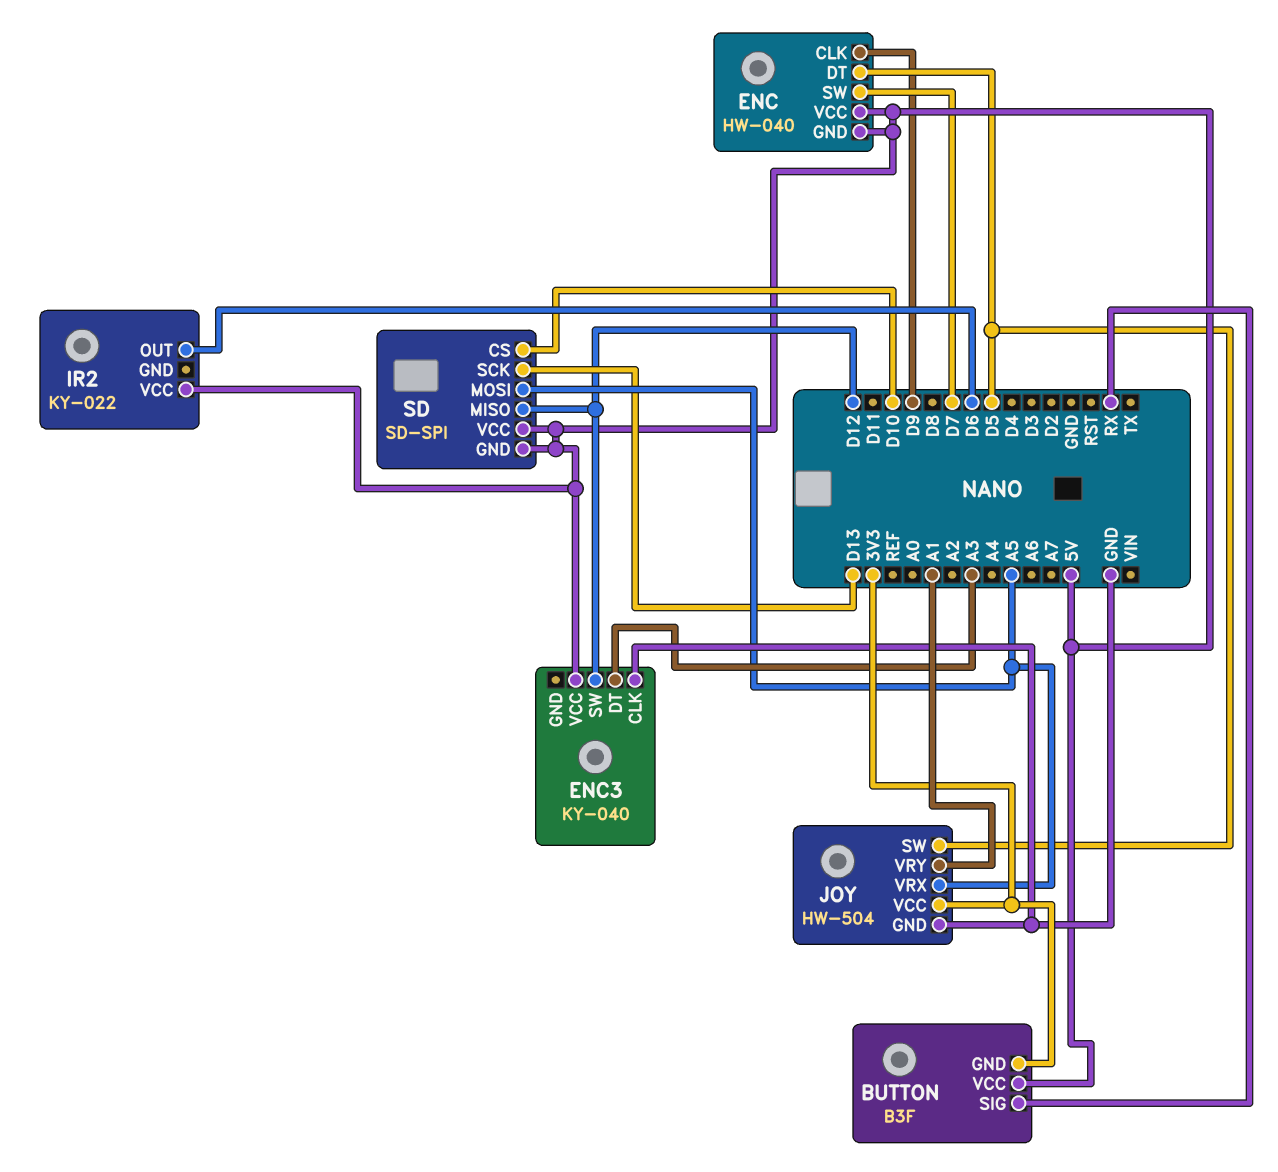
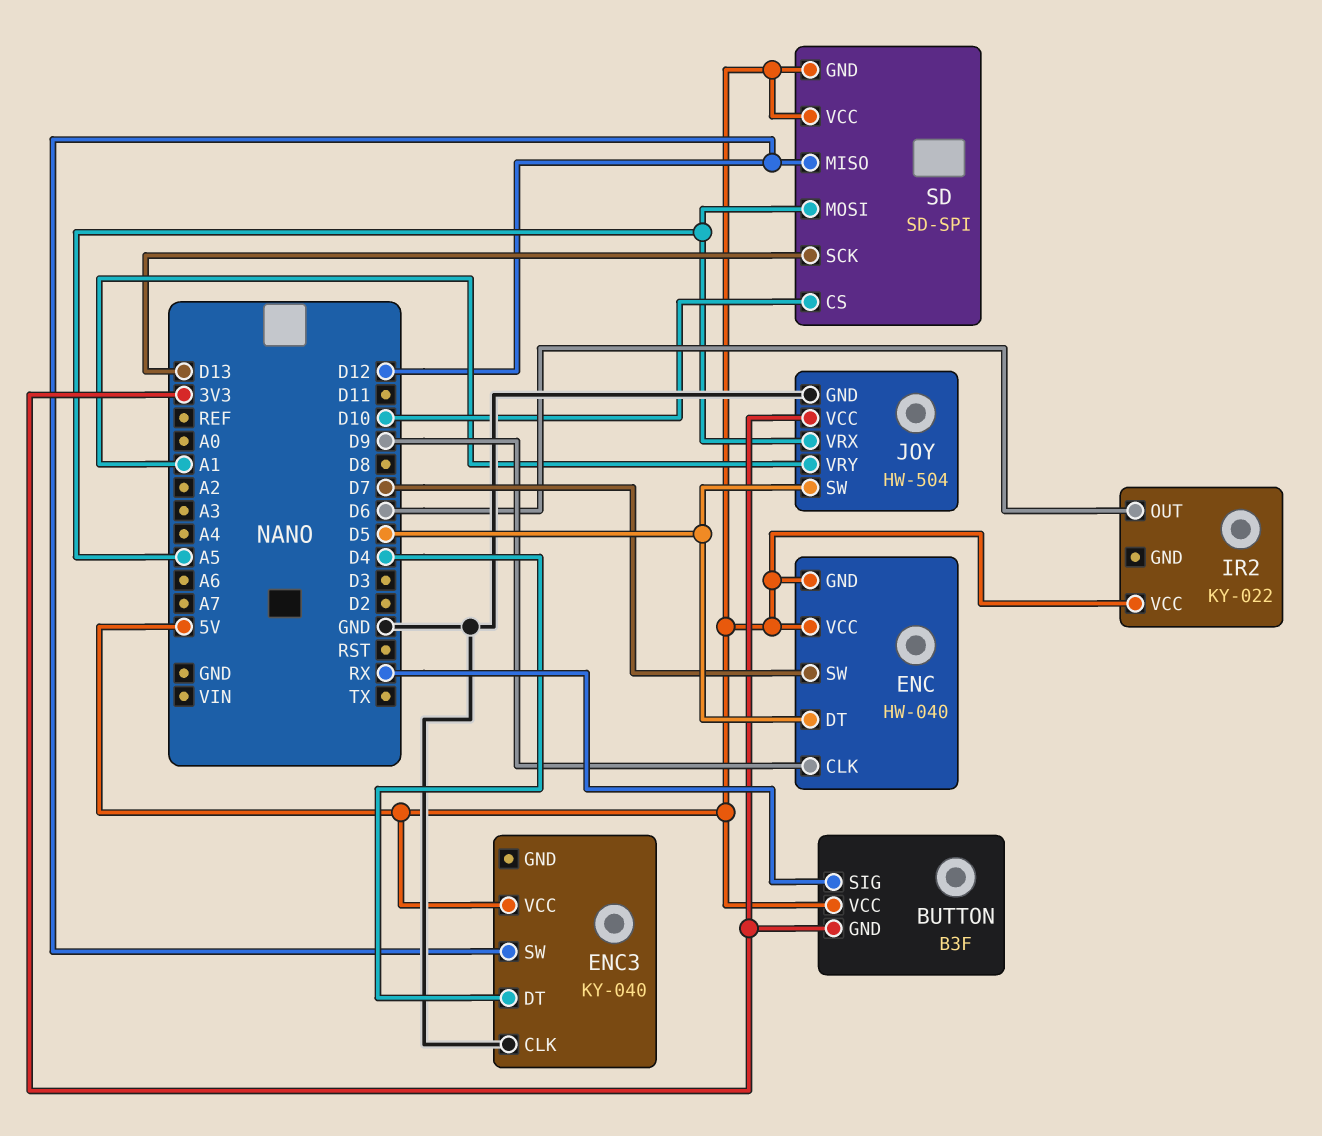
ENC3 pin DT: A3 -> D4

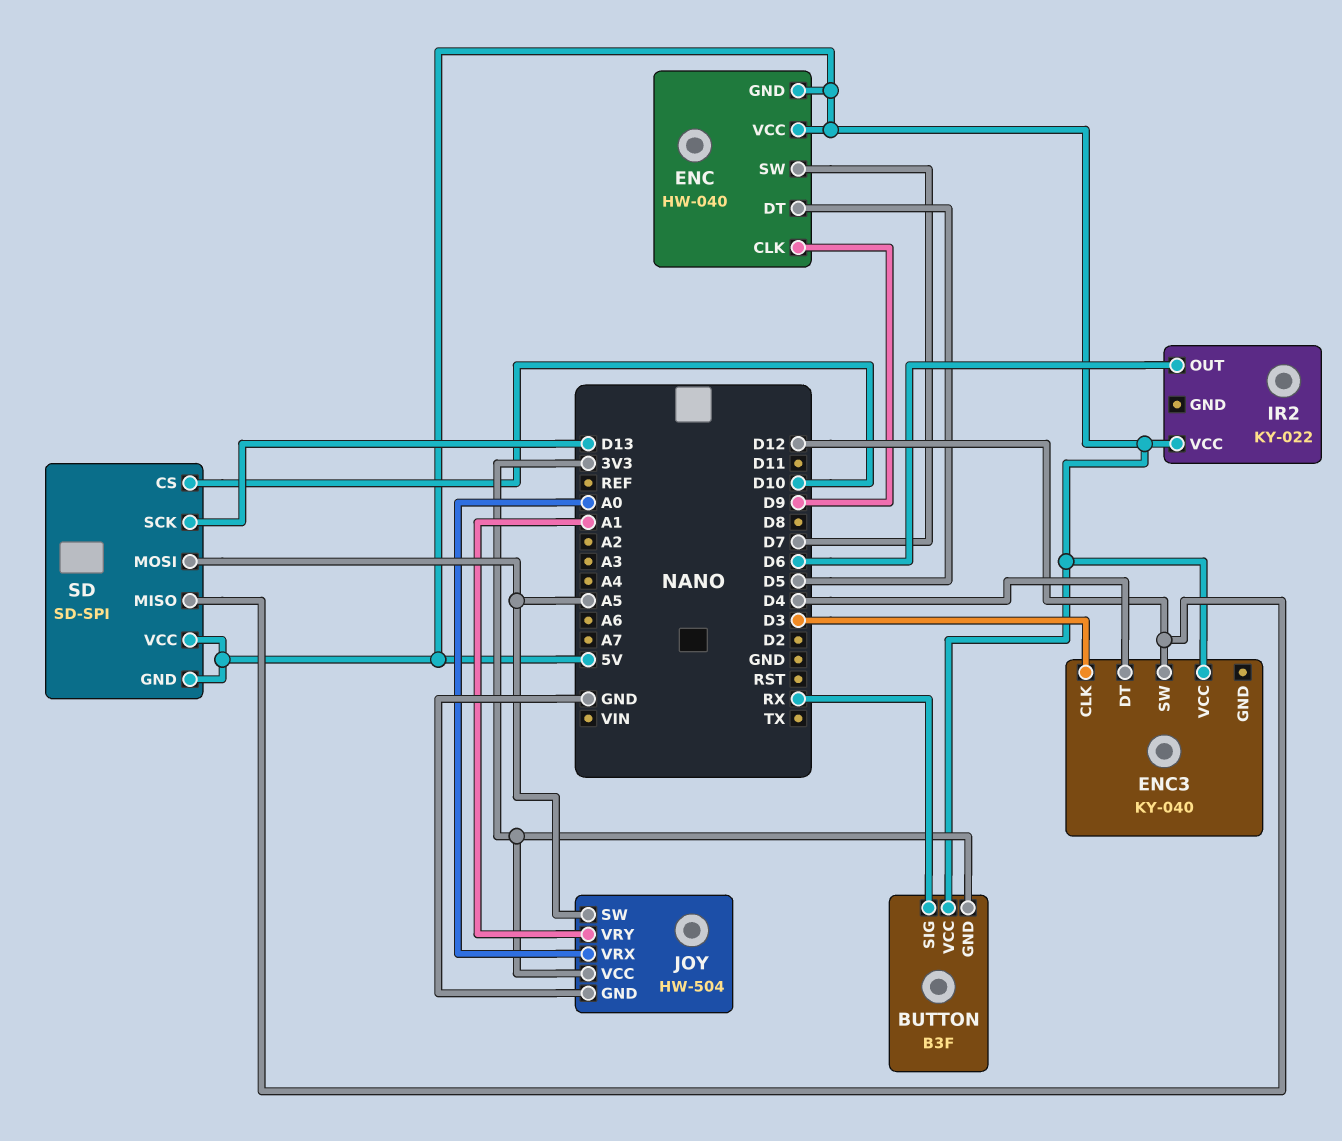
ENC3 pin CLK: GND -> D3
JOY pin SW: D5 -> A5
JOY pin VRX: A5 -> A0

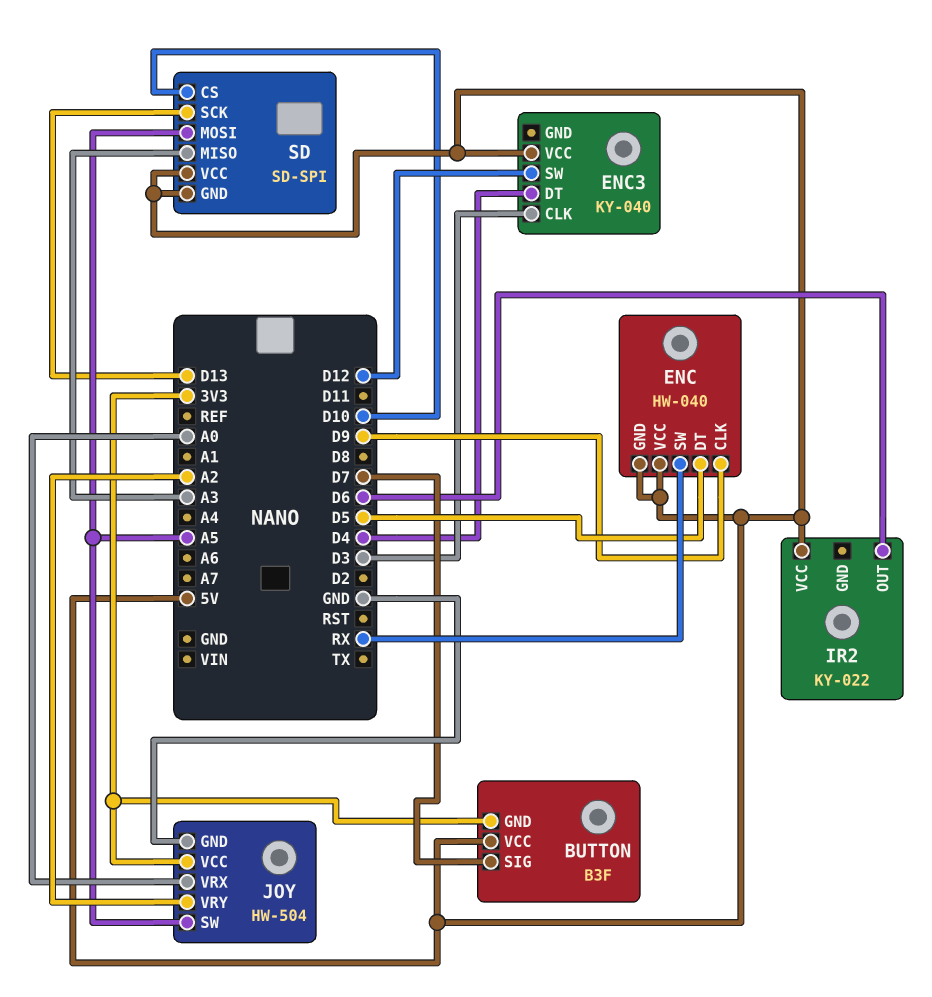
BUTTON pin SIG: RX -> D7
ENC pin SW: D7 -> RX
JOY pin VRY: A1 -> A2
SD pin MISO: D12 -> A3

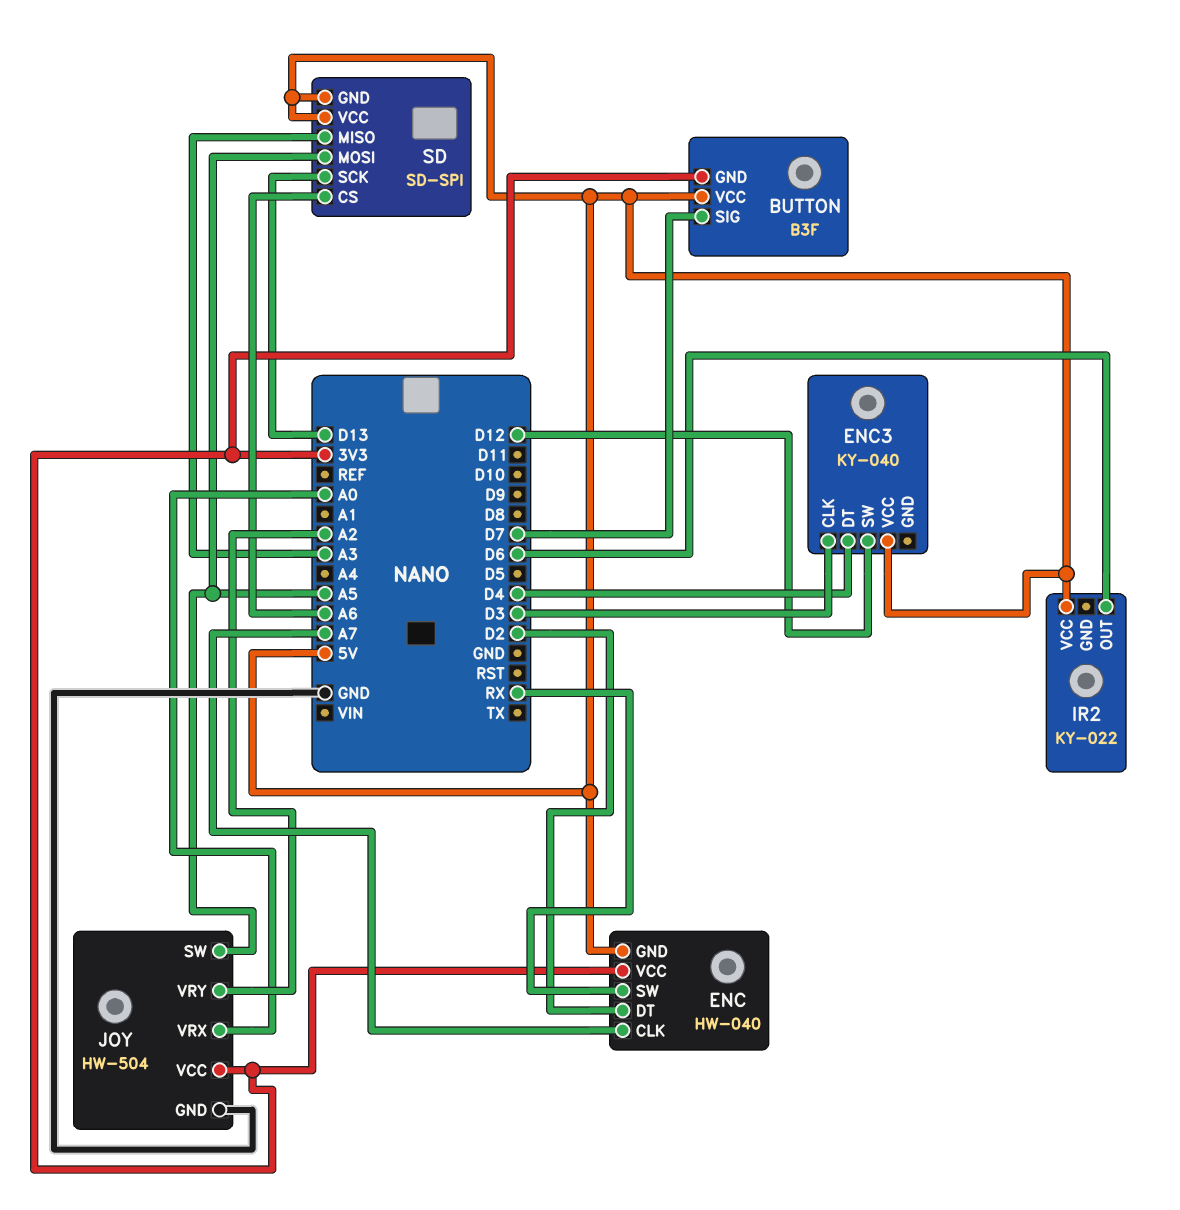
ENC pin CLK: D9 -> A7
ENC pin DT: D5 -> D2
ENC pin VCC: 5V -> 3V3
SD pin CS: D10 -> A6

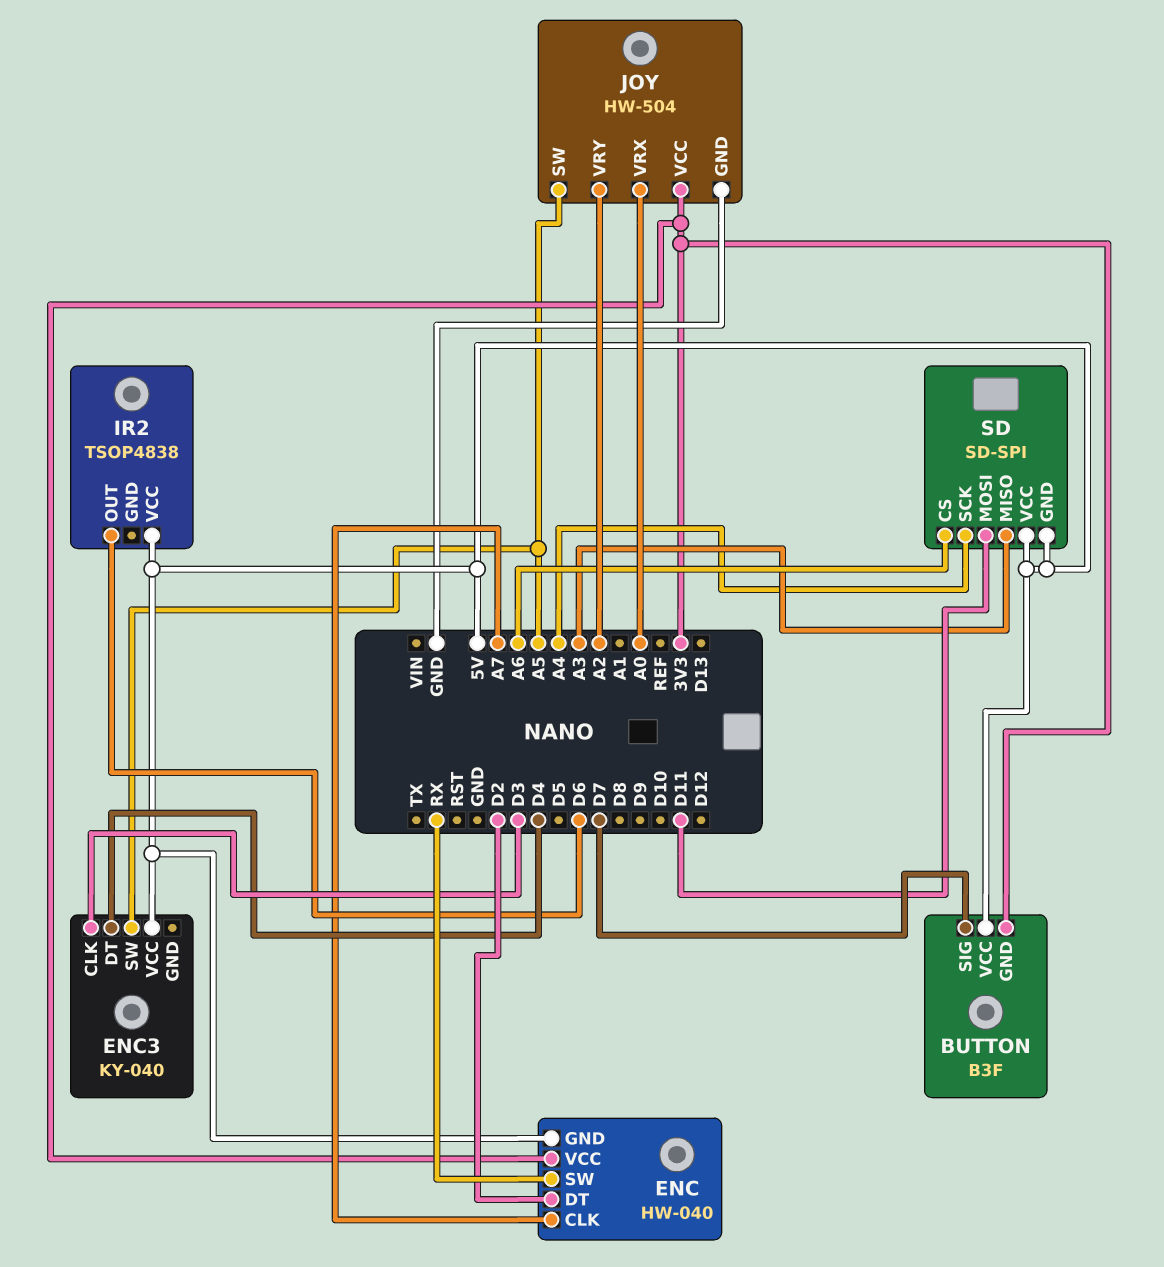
ENC3 pin SW: D12 -> A5
IR2: KY-022 -> TSOP4838
SD pin MOSI: A5 -> D11
SD pin SCK: D13 -> A4

